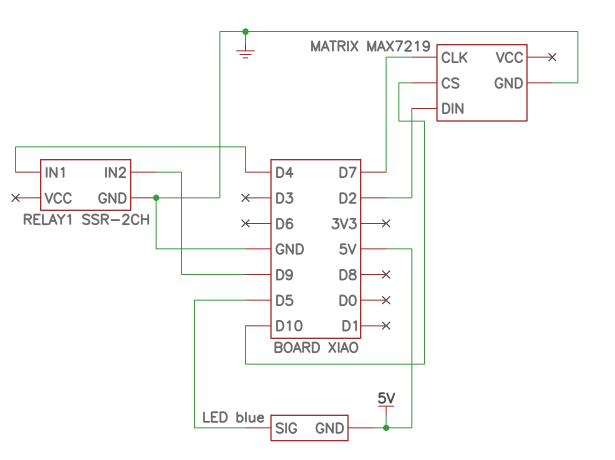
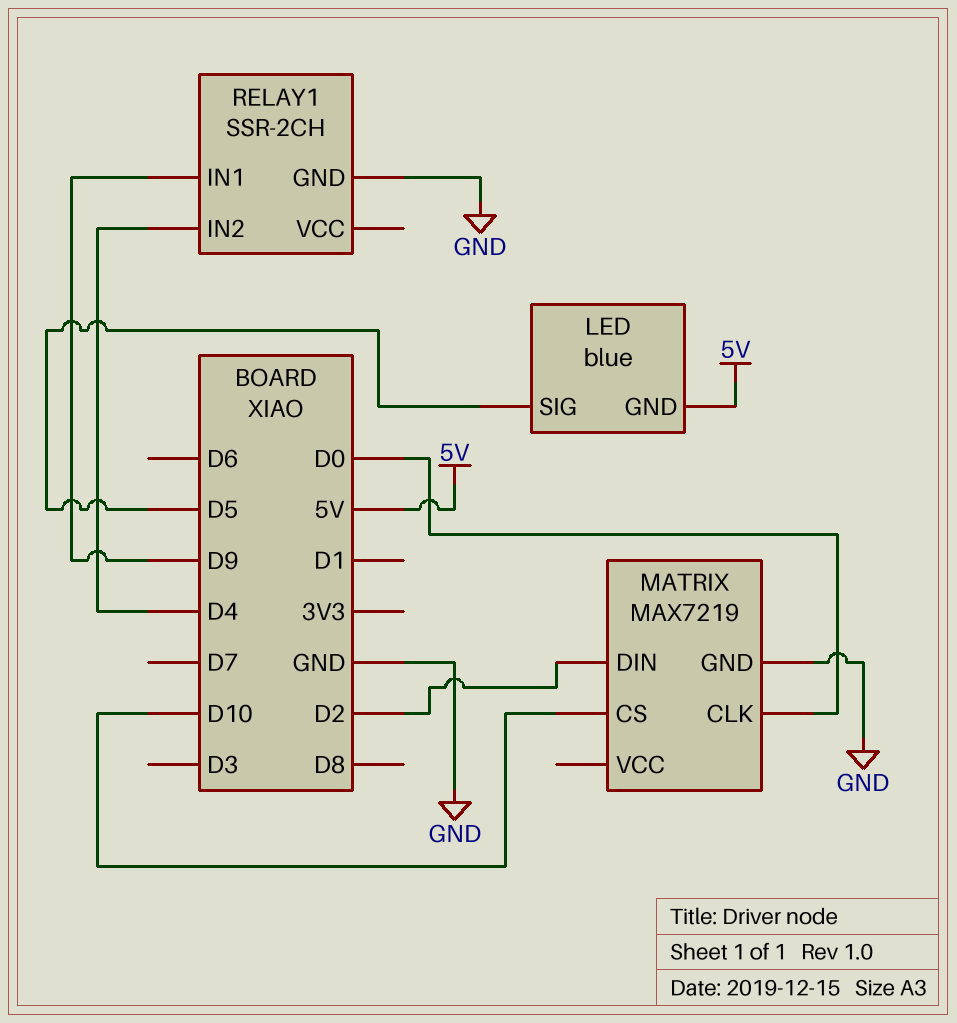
MATRIX pin CLK: D7 -> D0
RELAY1 pin IN1: D4 -> D9
RELAY1 pin IN2: D9 -> D4

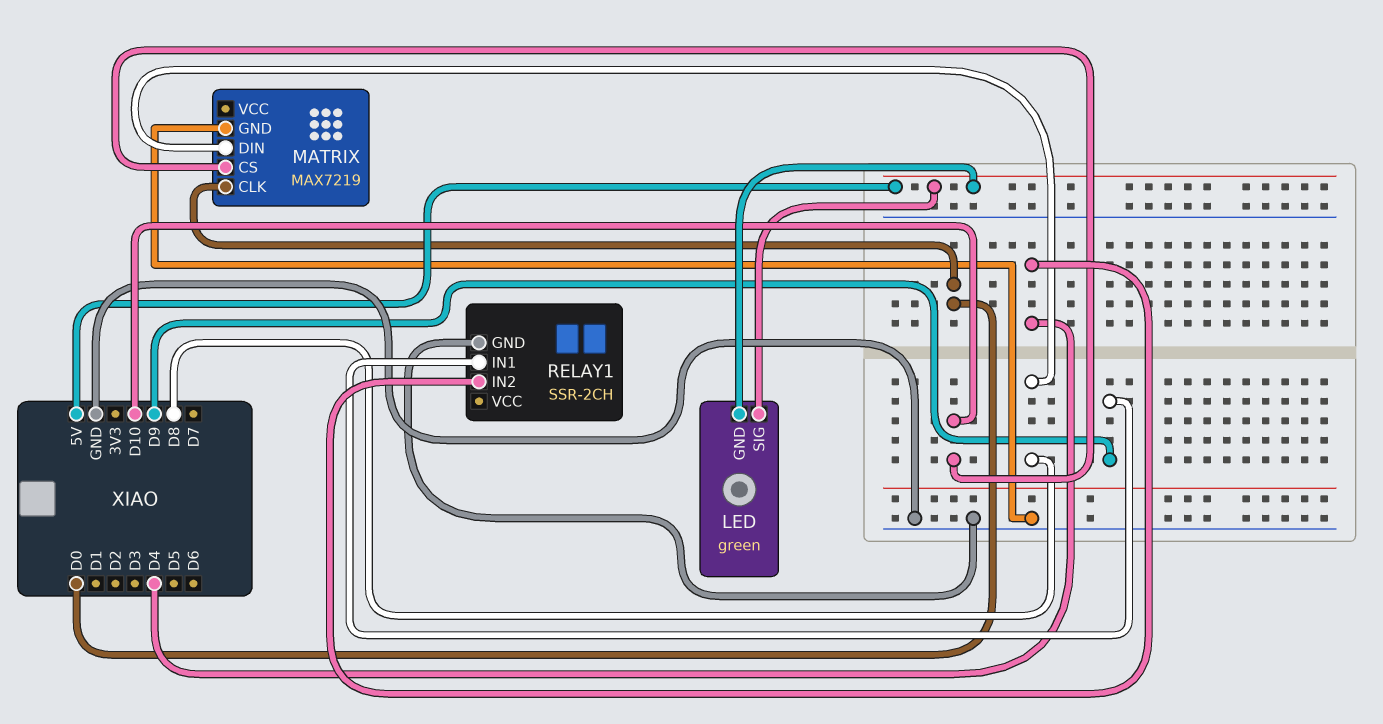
LED: blue -> green
LED pin SIG: D5 -> 5V
MATRIX pin DIN: D2 -> D8

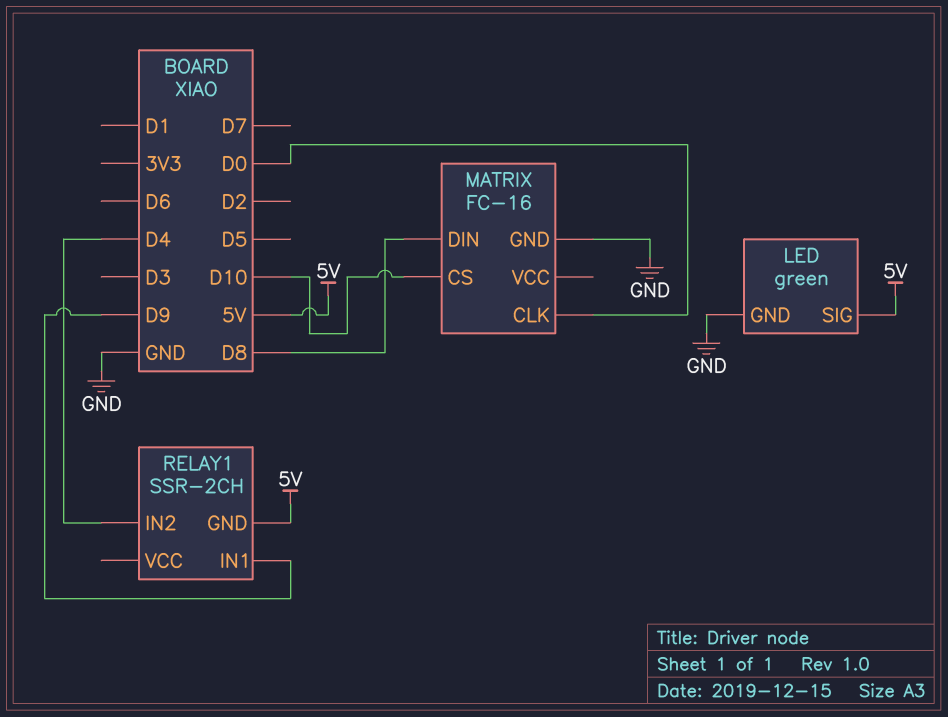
LED pin GND: 5V -> GND
MATRIX: MAX7219 -> FC-16
RELAY1 pin GND: GND -> 5V

